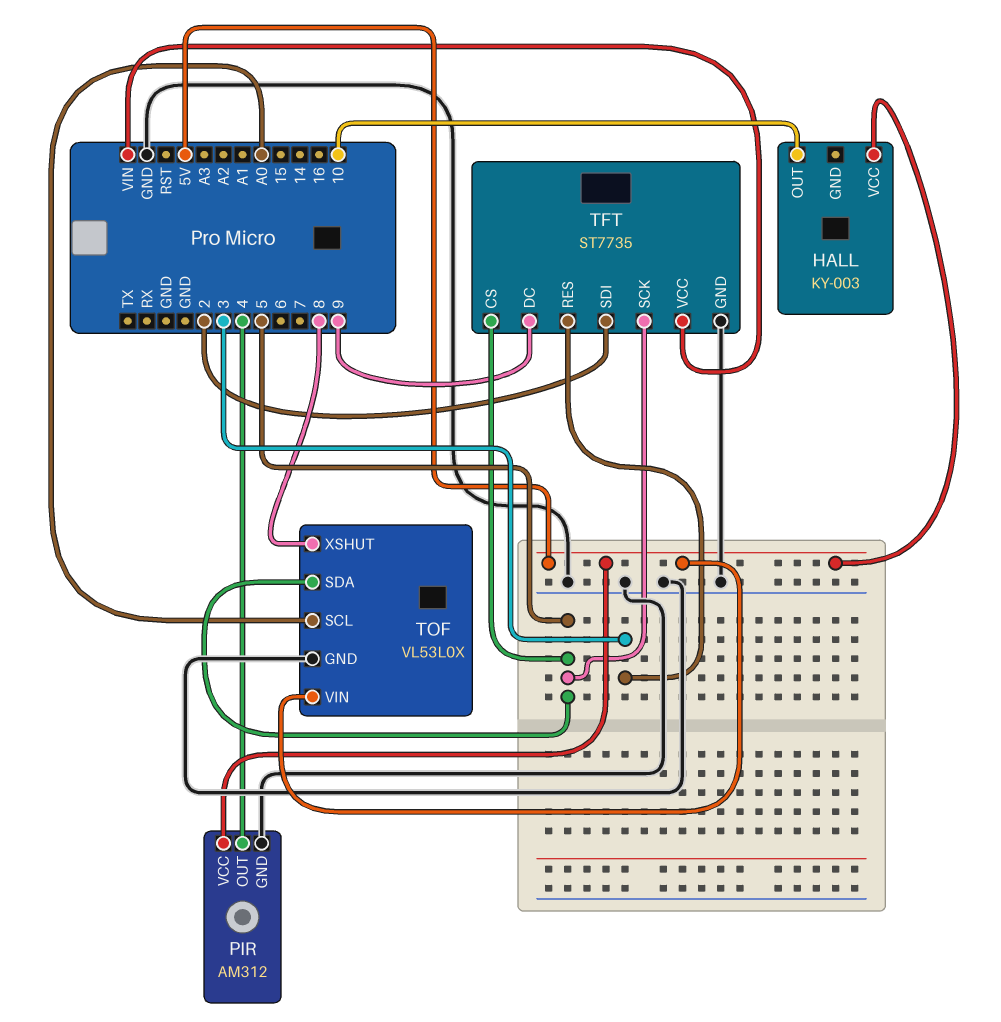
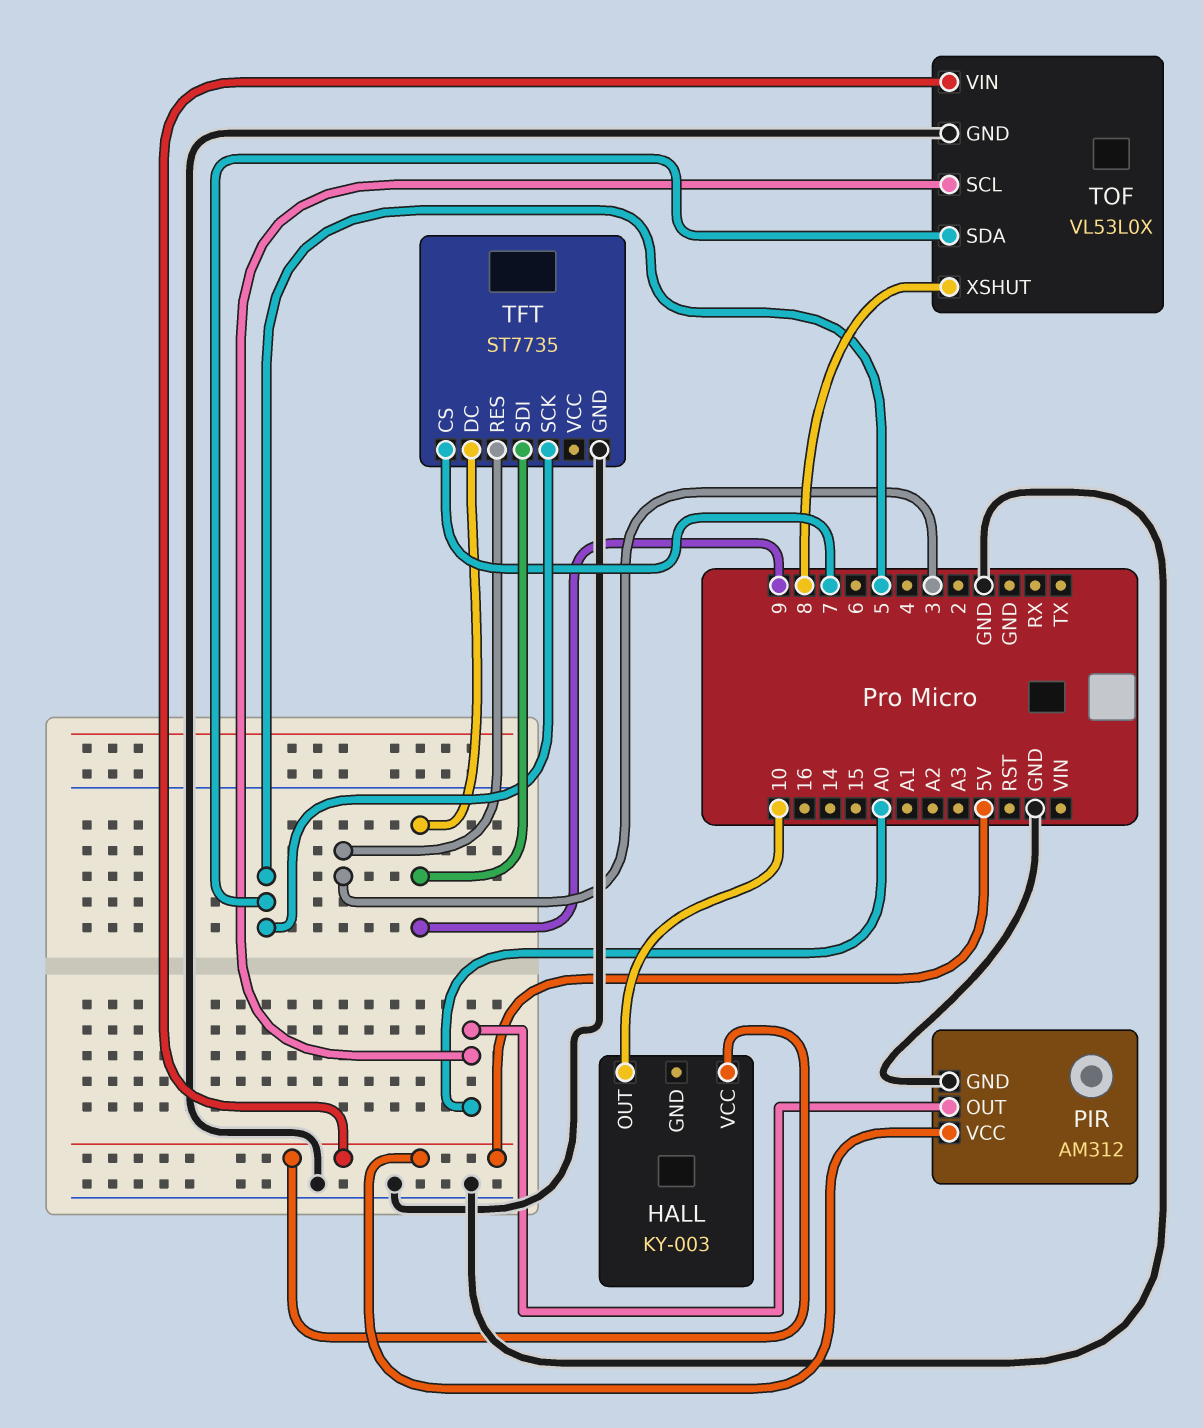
PIR pin OUT: 4 -> A0
TFT pin CS: 5 -> 7
TFT pin SDI: 2 -> 9
TFT pin VCC: VIN -> none

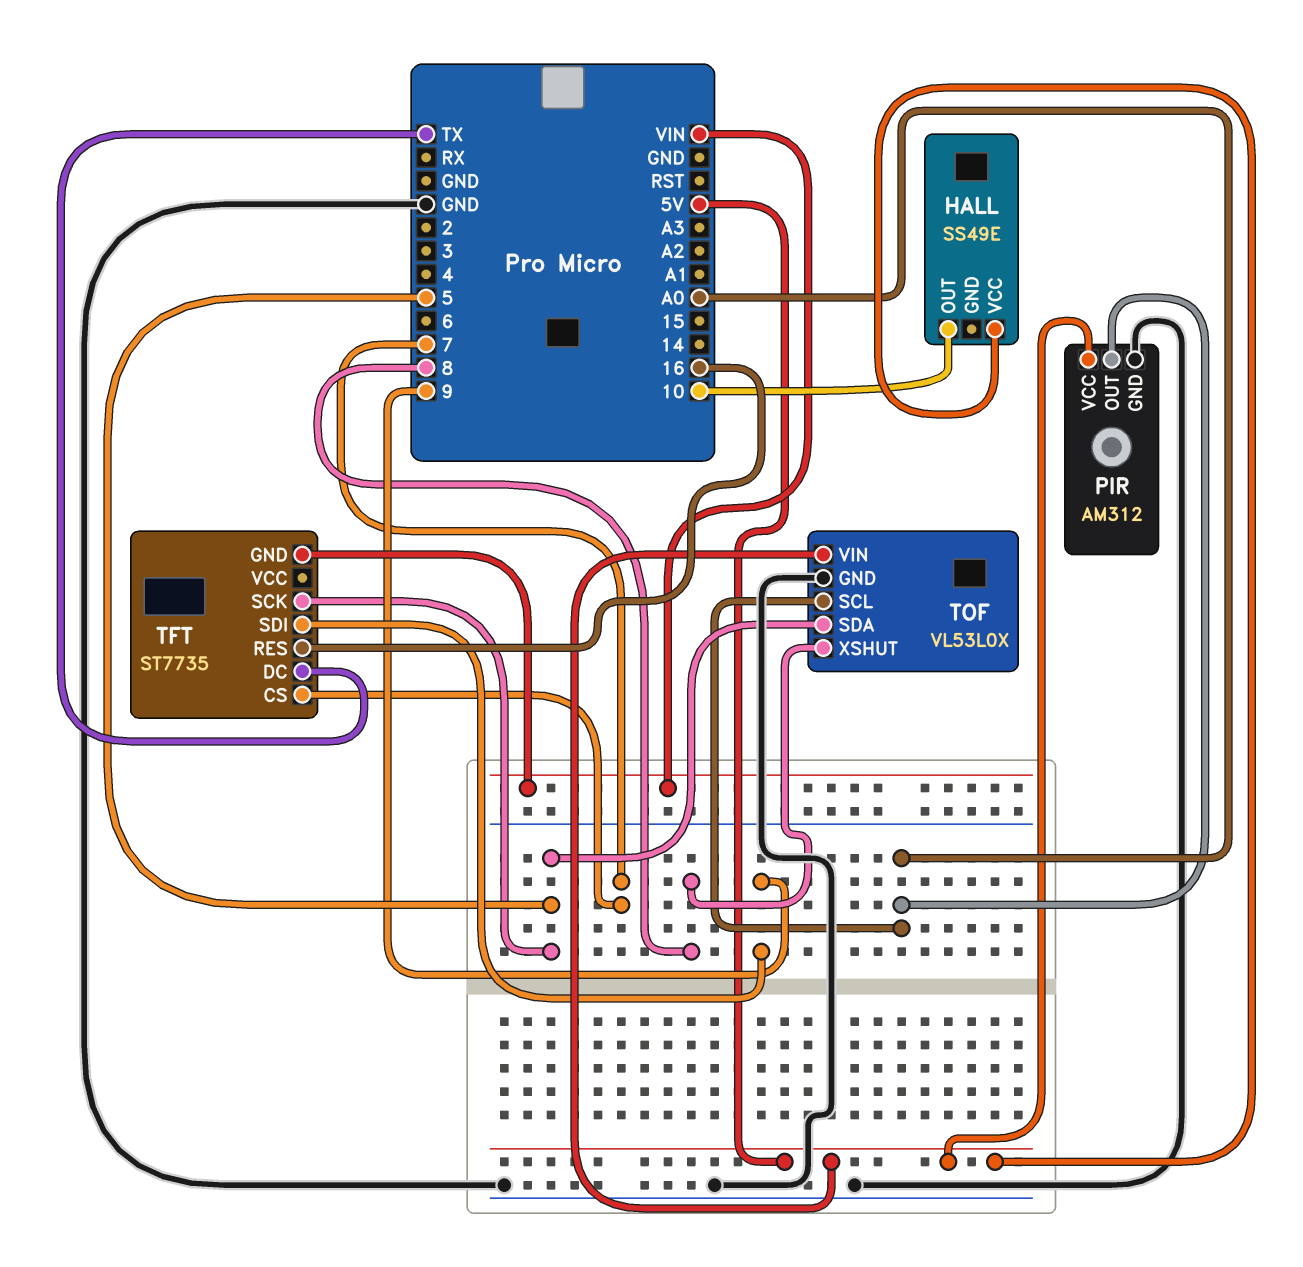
HALL: KY-003 -> SS49E
TFT pin DC: 9 -> TX
TFT pin GND: GND -> VIN
TFT pin RES: 3 -> 16

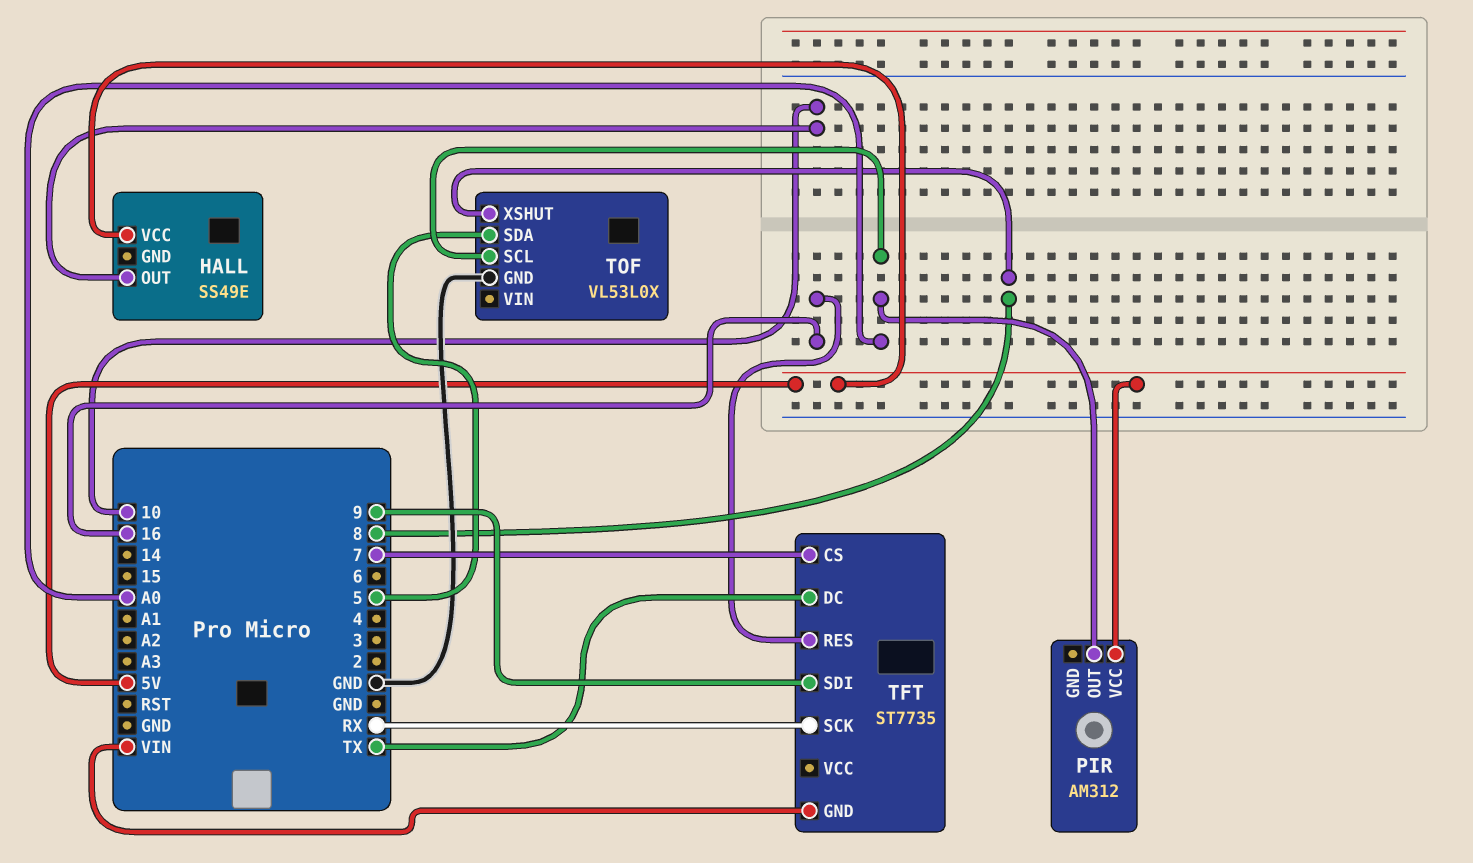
PIR pin GND: GND -> none
TFT pin SCK: 5 -> RX
TOF pin VIN: 5V -> none

